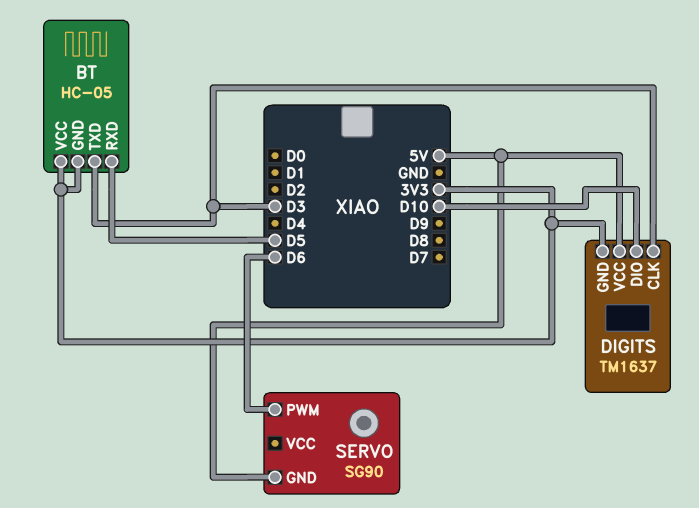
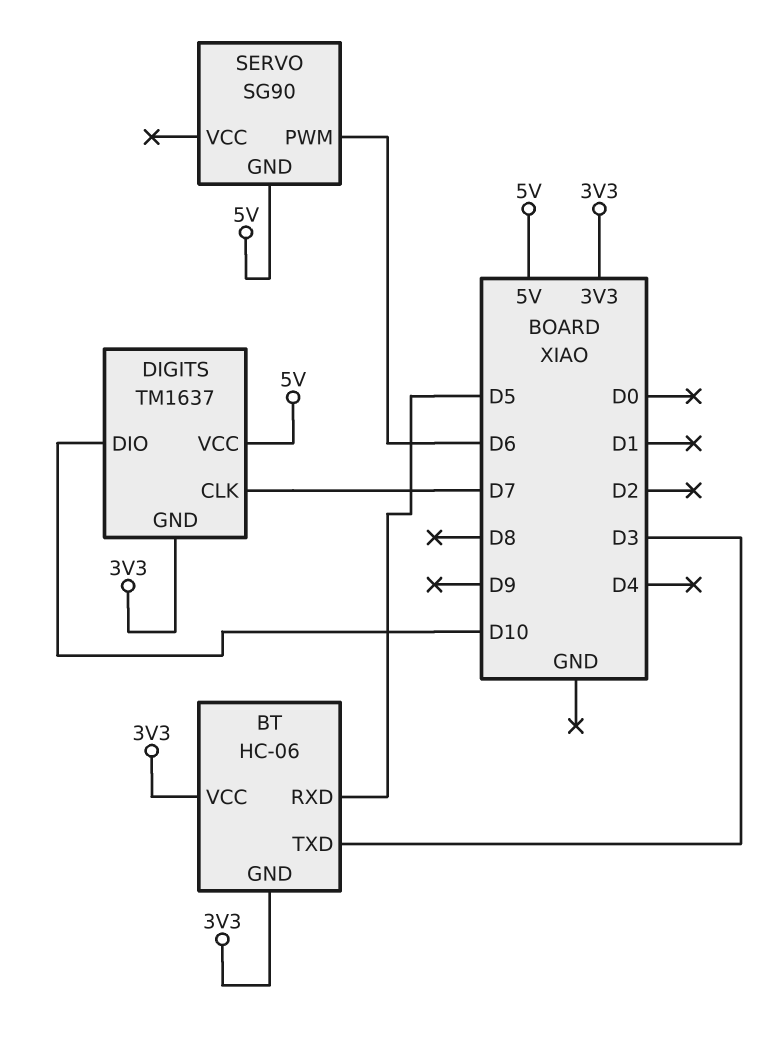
BT: HC-05 -> HC-06
DIGITS pin CLK: D3 -> D7

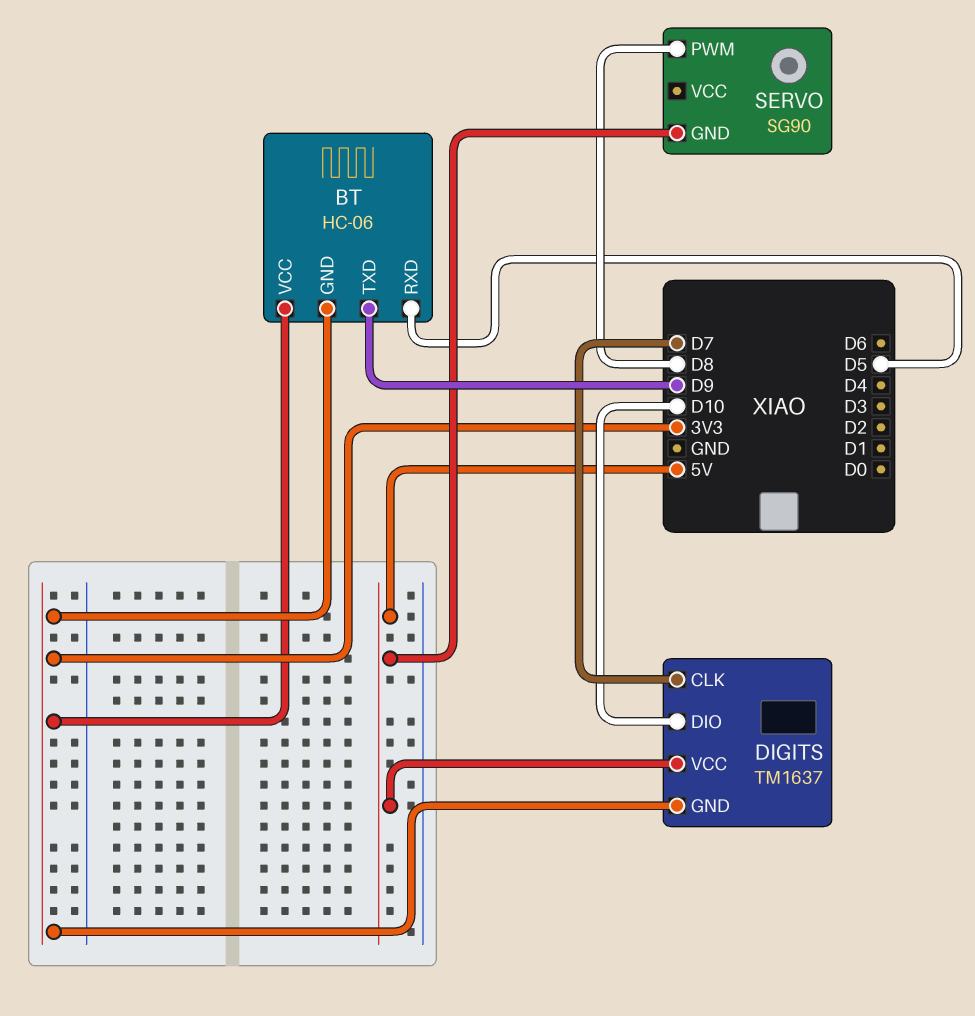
BT pin TXD: D3 -> D9
SERVO pin PWM: D6 -> D8

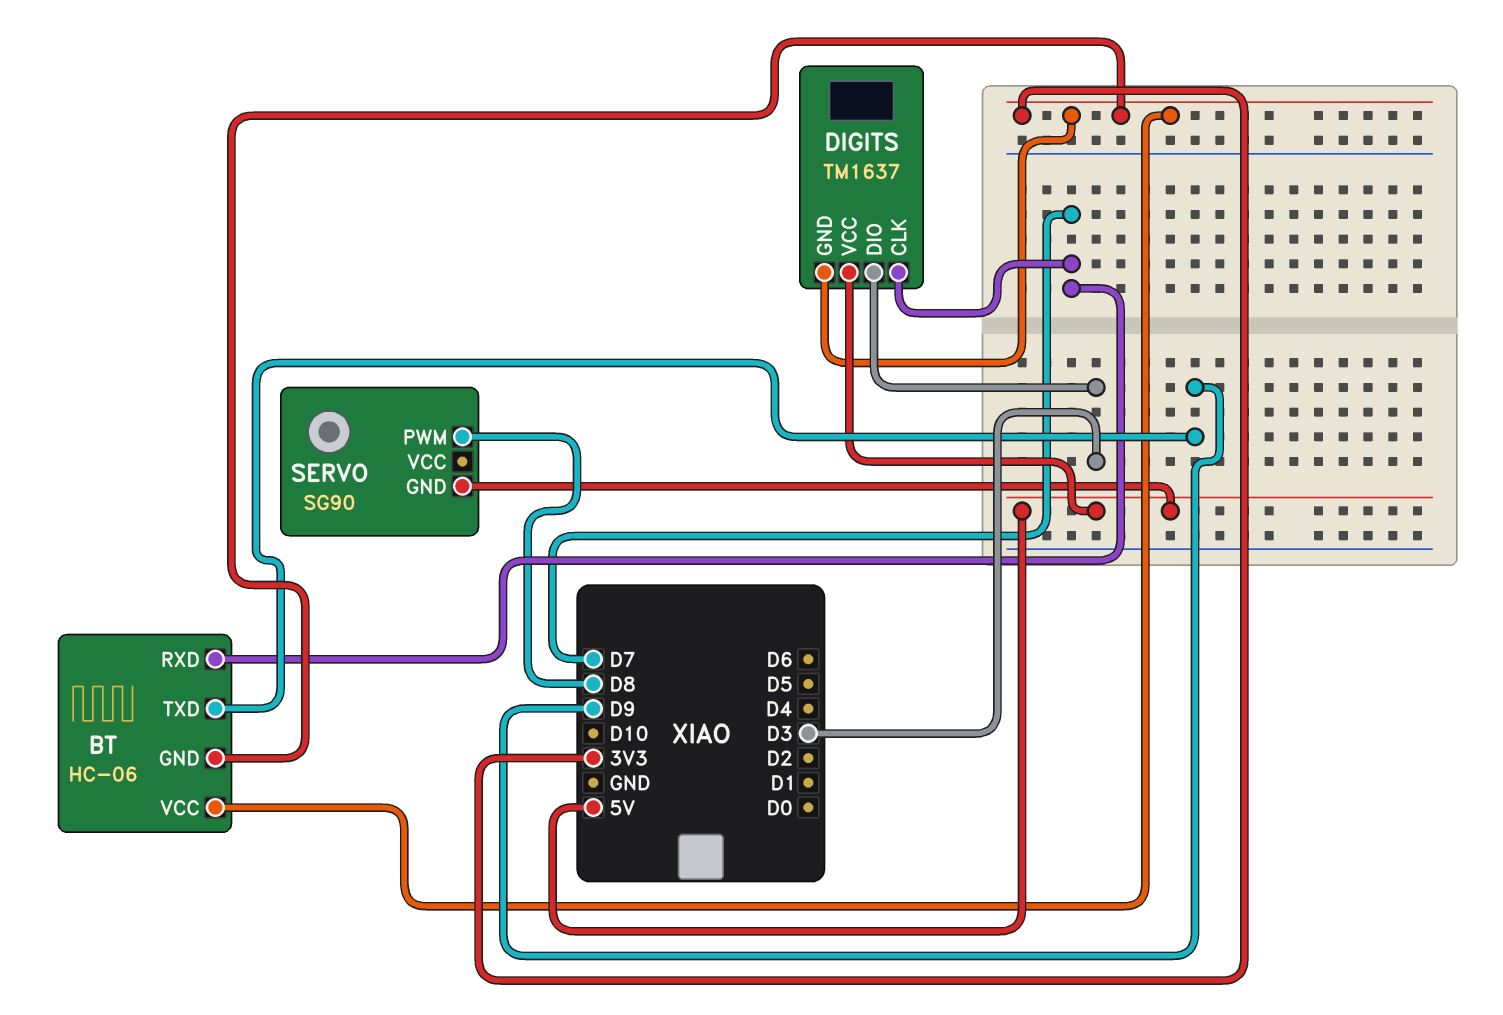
BT pin RXD: D5 -> D7
DIGITS pin DIO: D10 -> D3

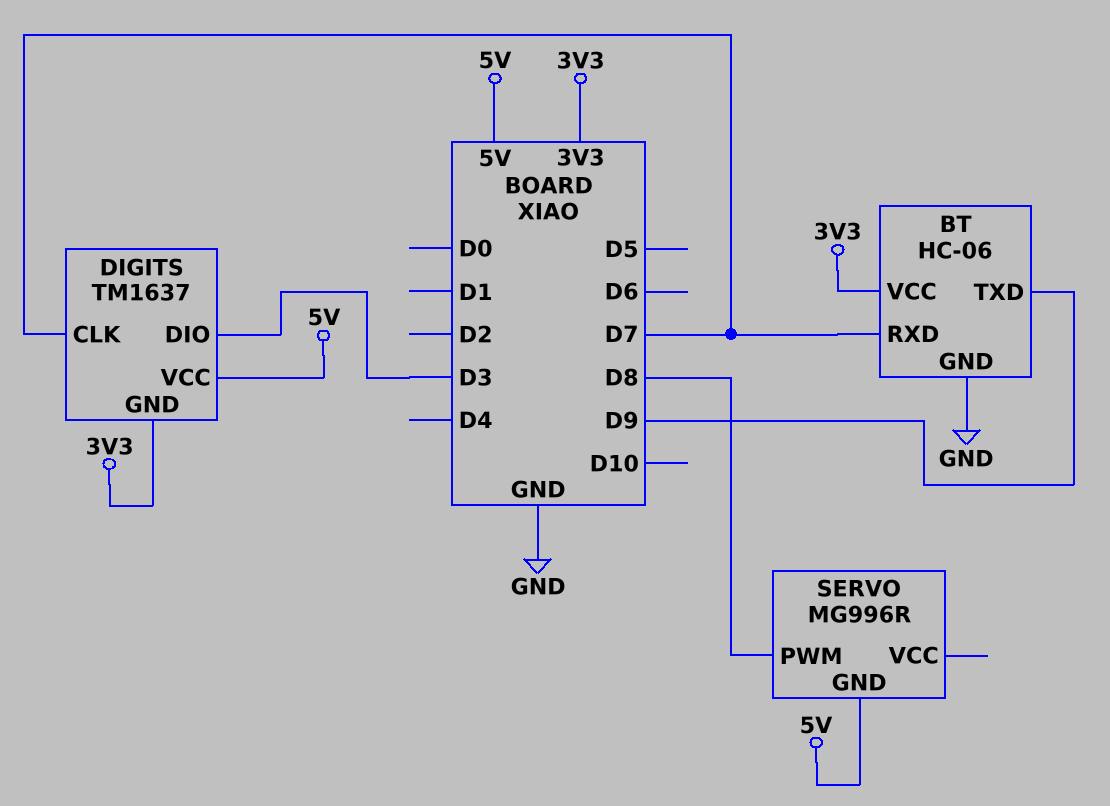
BT pin GND: 3V3 -> GND
SERVO: SG90 -> MG996R

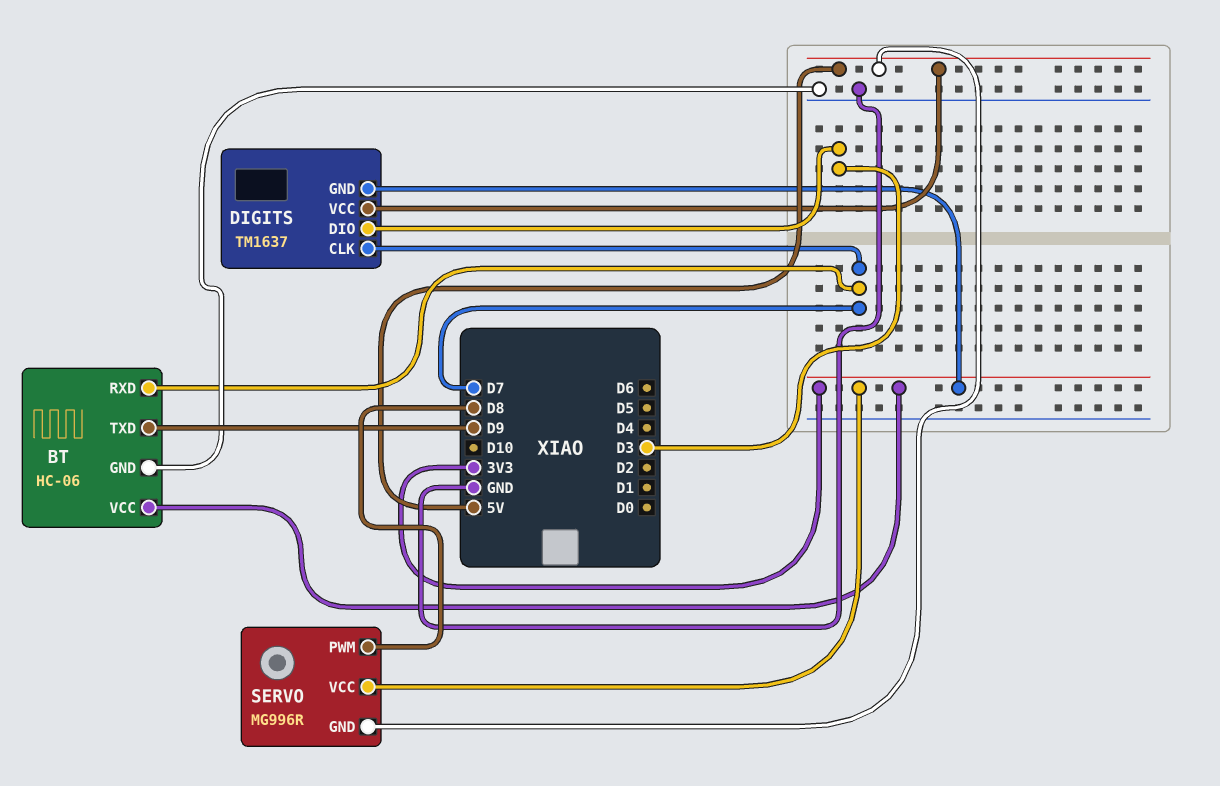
SERVO pin VCC: none -> 3V3

